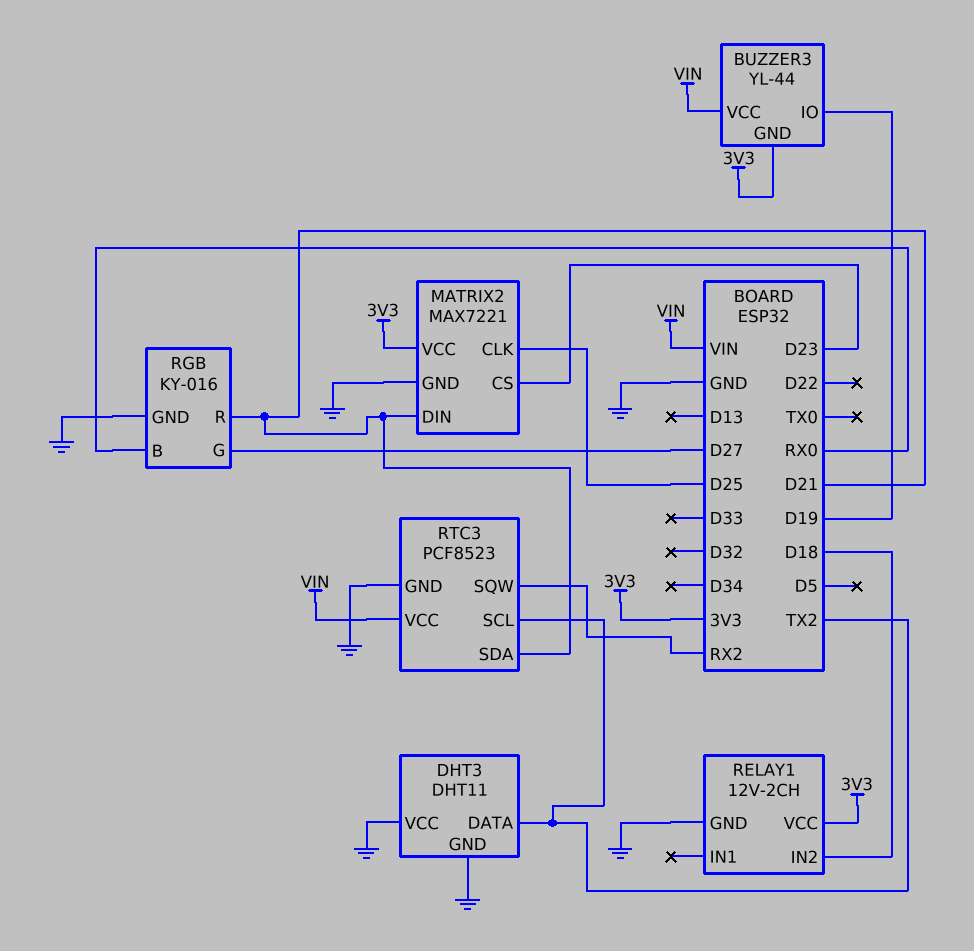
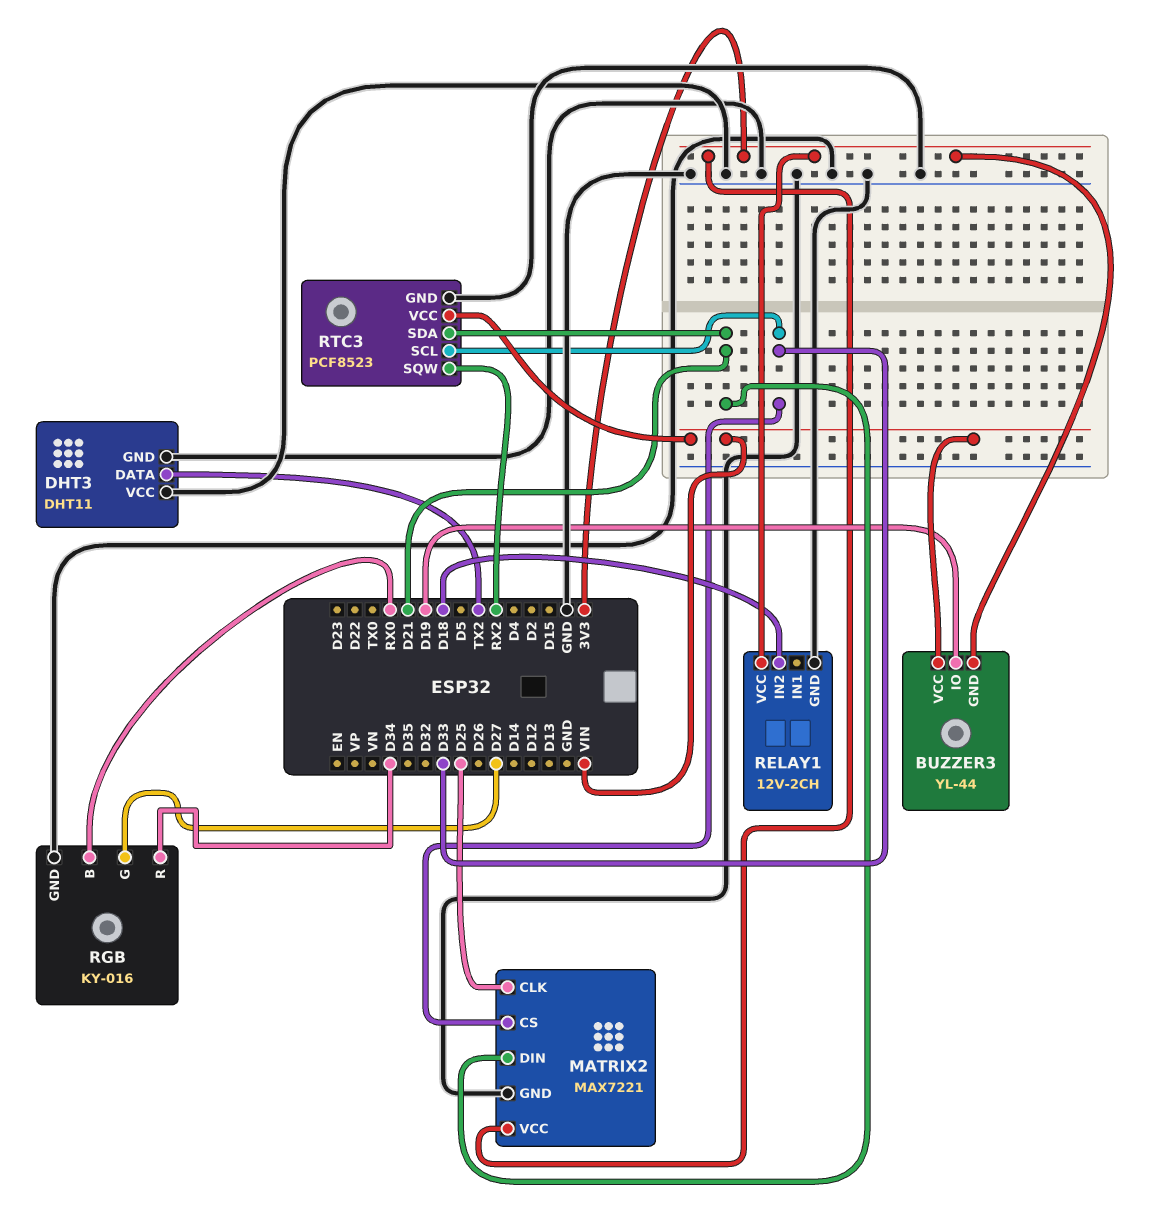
MATRIX2 pin CS: D23 -> D33
RGB pin R: D21 -> D34
RTC3 pin SCL: TX2 -> D33

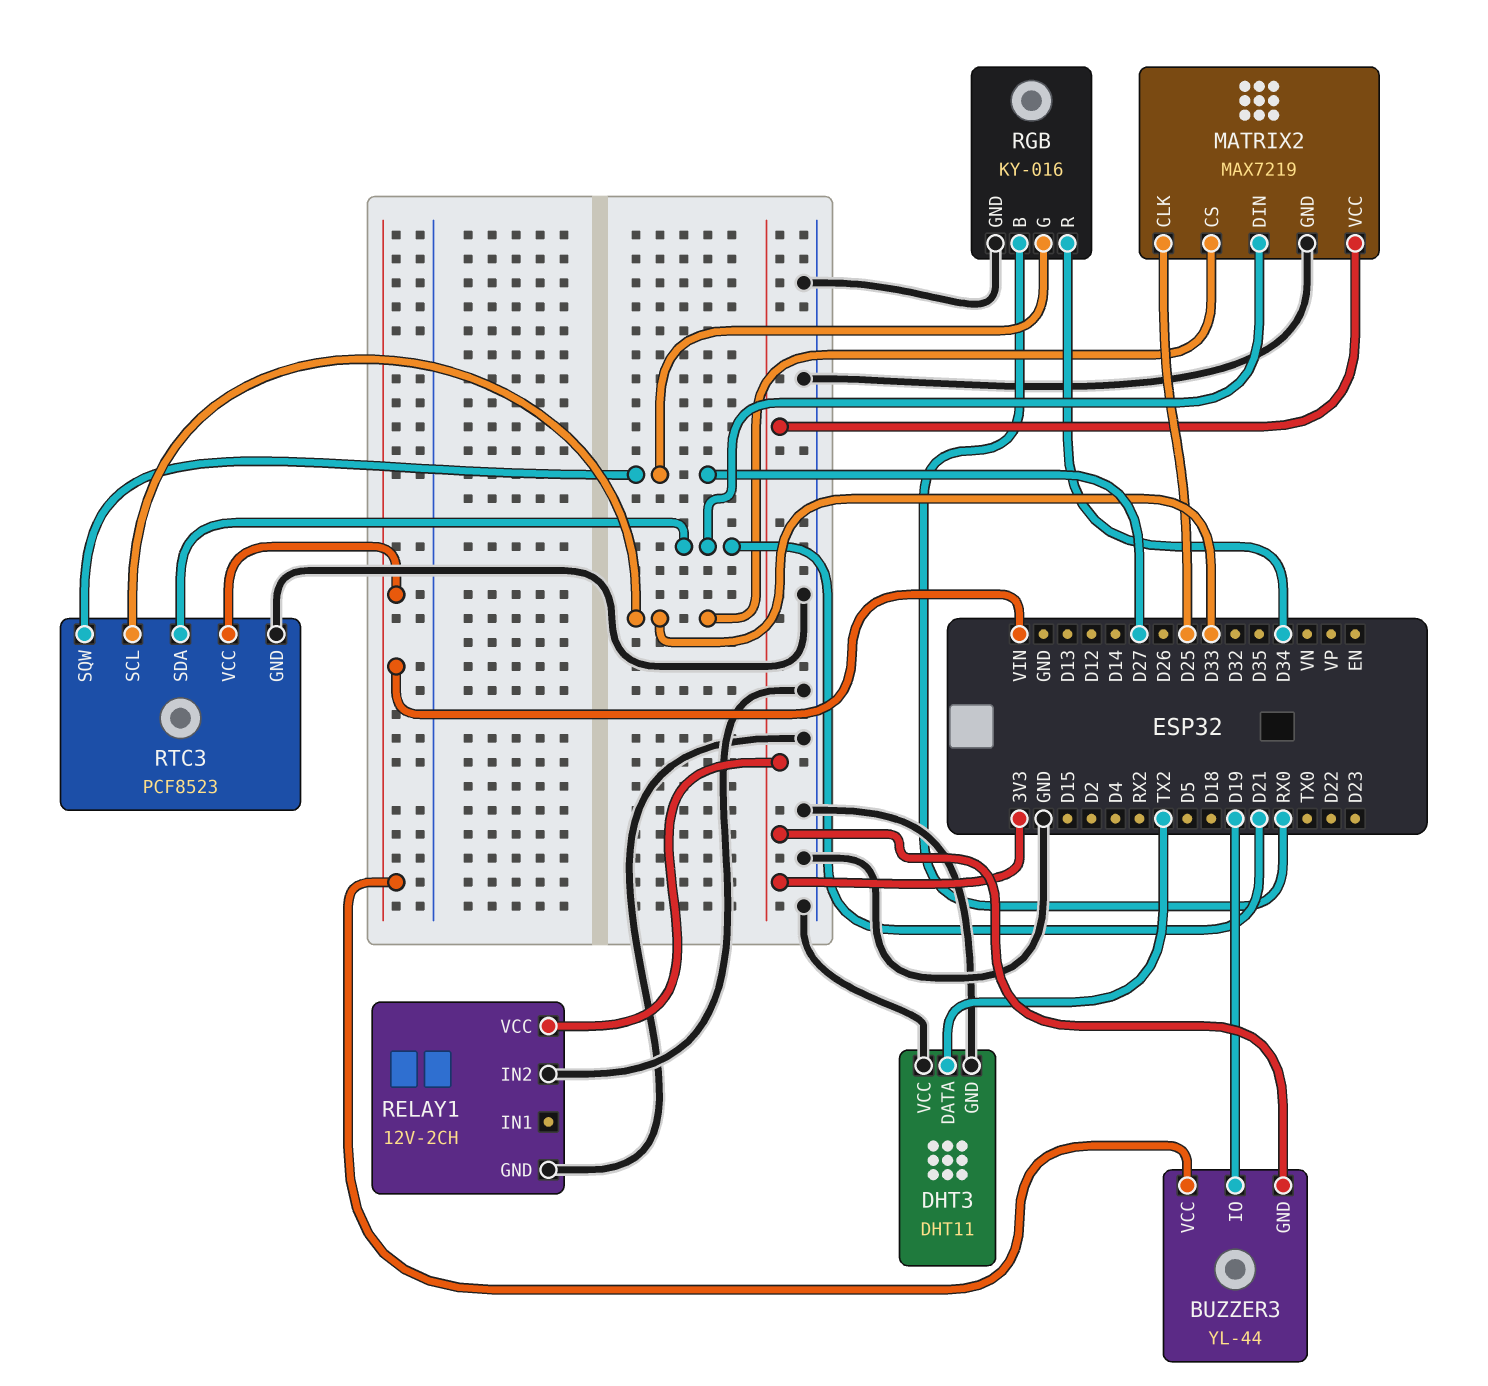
MATRIX2: MAX7221 -> MAX7219
RELAY1 pin IN2: D18 -> GND
RTC3 pin SQW: RX2 -> D27

